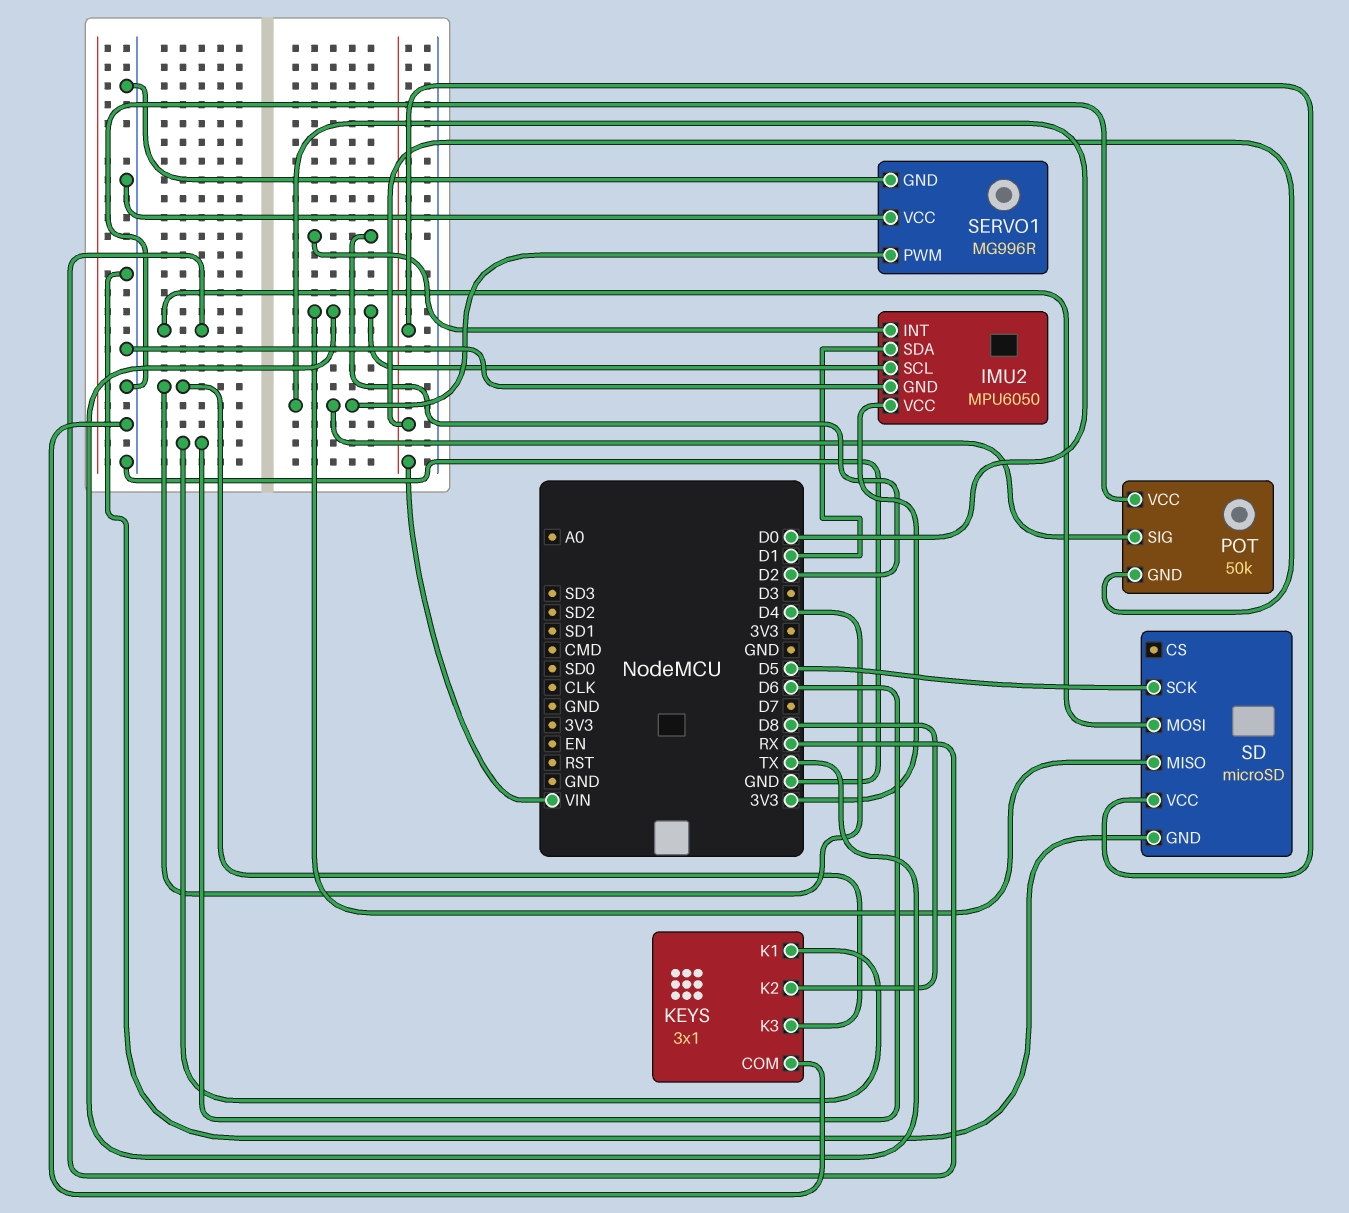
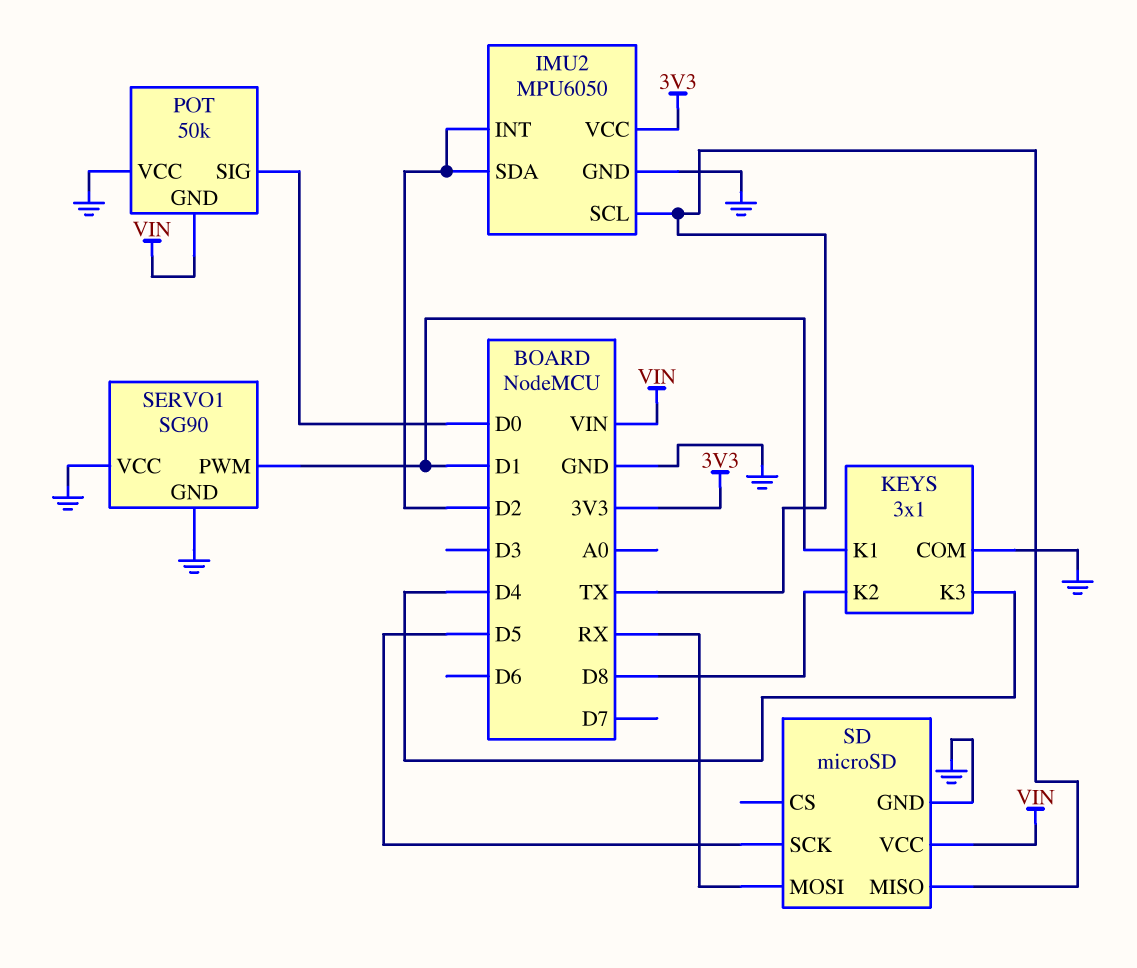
IMU2 pin SDA: D1 -> D2
KEYS pin K1: D6 -> D1
SERVO1: MG996R -> SG90
SERVO1 pin PWM: D0 -> D1

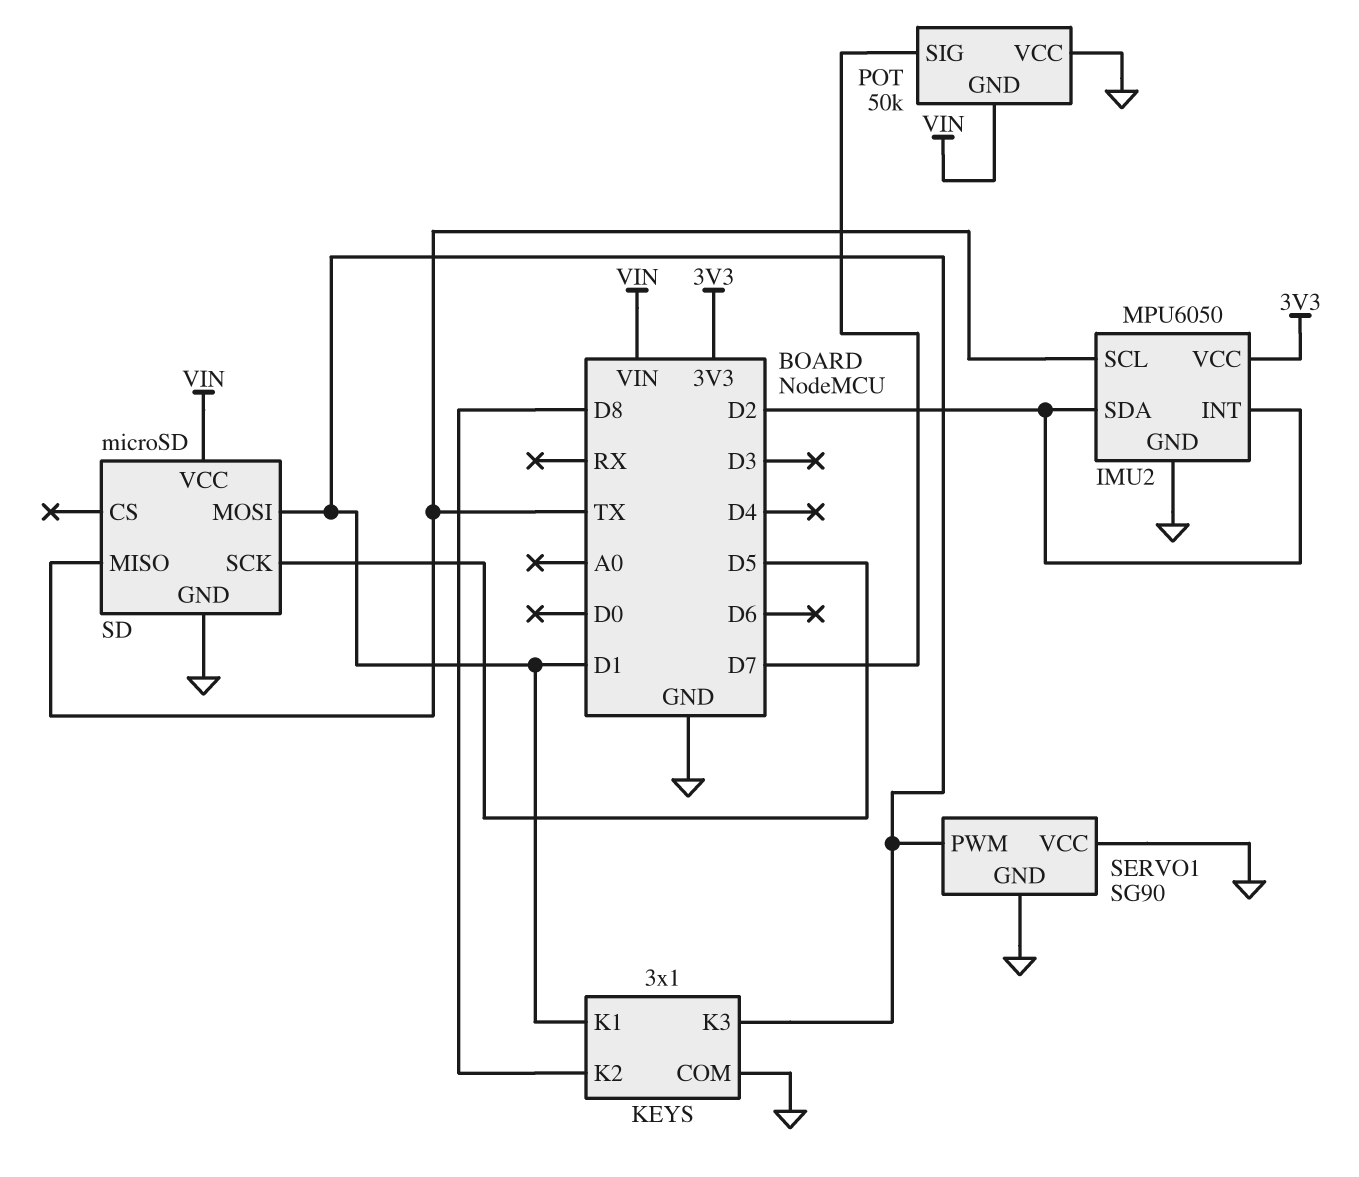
KEYS pin K3: D4 -> D1
POT pin SIG: D0 -> D7
SD pin MOSI: RX -> D1

